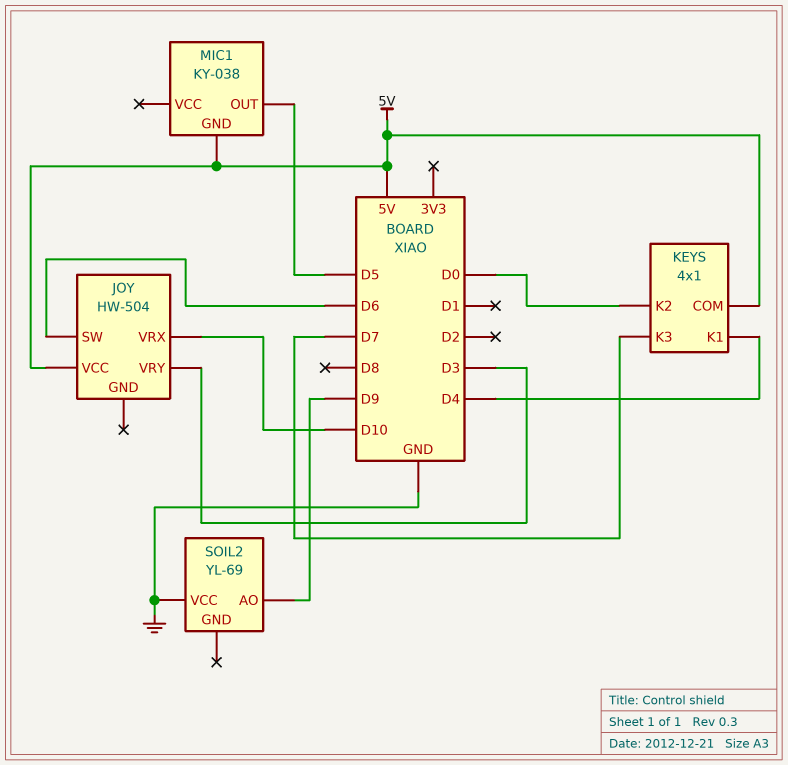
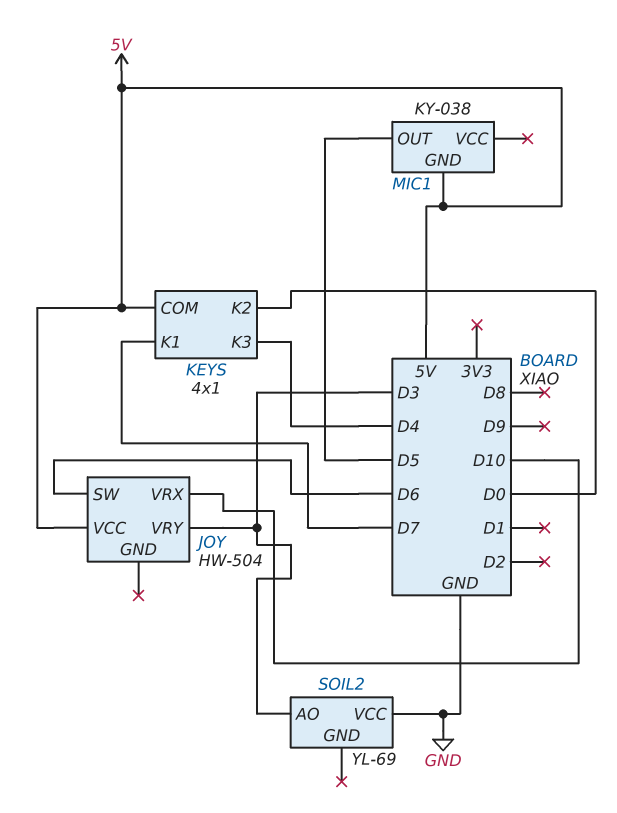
KEYS pin K1: D4 -> D7
KEYS pin K3: D7 -> D4
SOIL2 pin AO: D9 -> D3

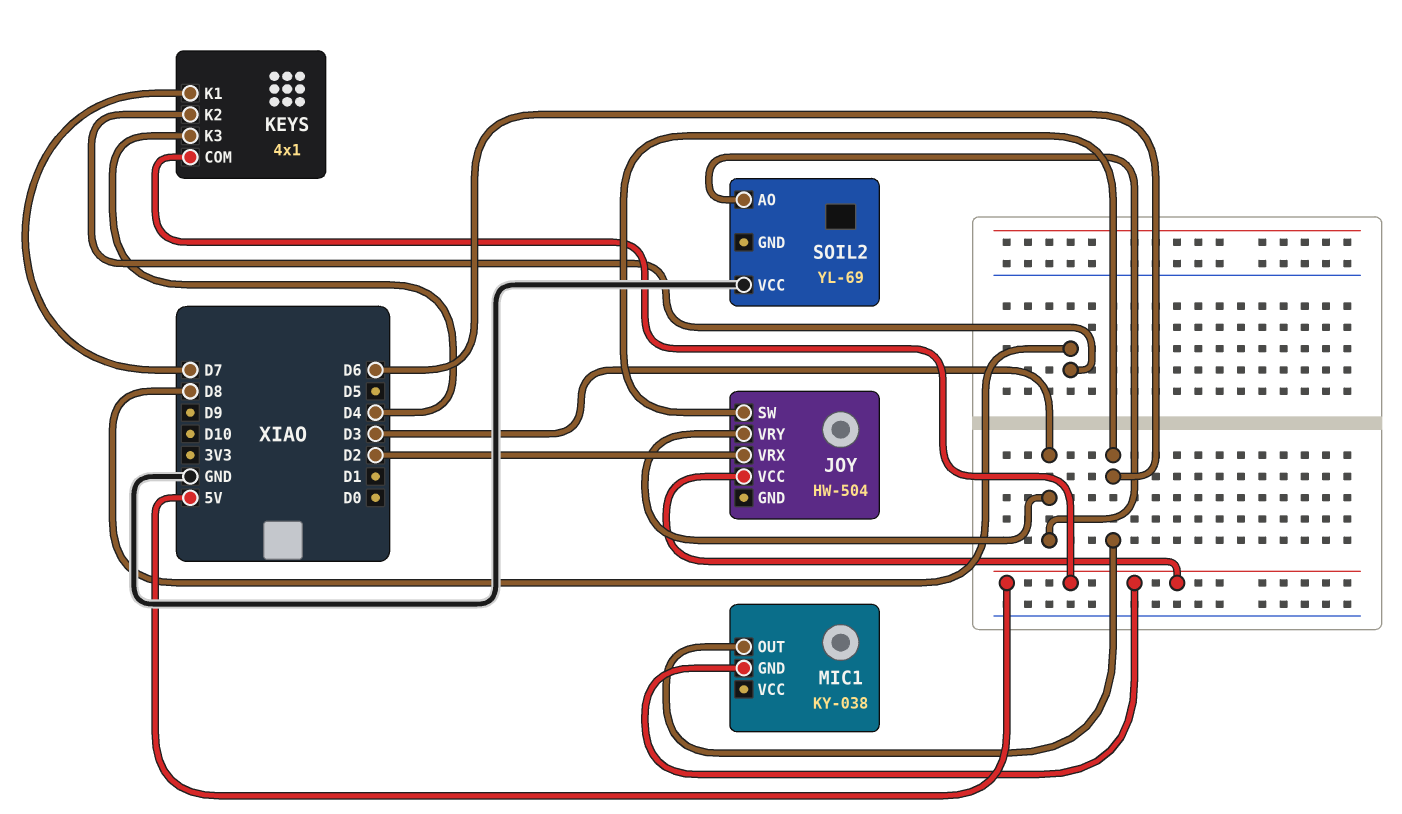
JOY pin VRX: D10 -> D2
KEYS pin K2: D0 -> D8
MIC1 pin OUT: D5 -> D6

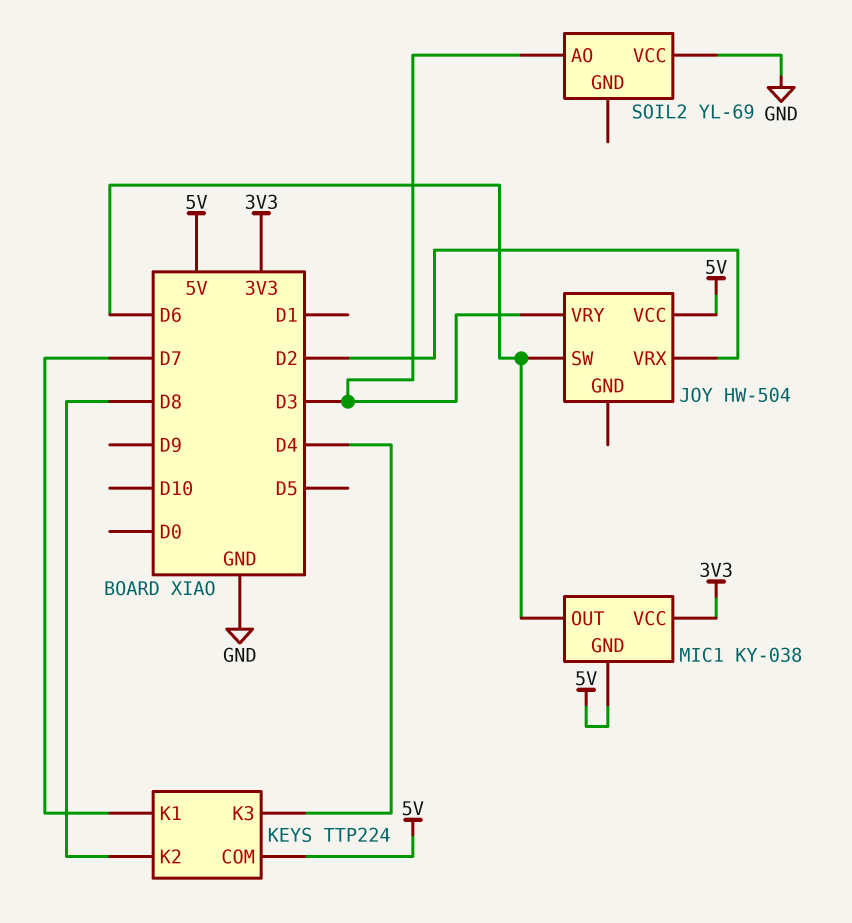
KEYS: 4x1 -> TTP224
MIC1 pin VCC: none -> 3V3

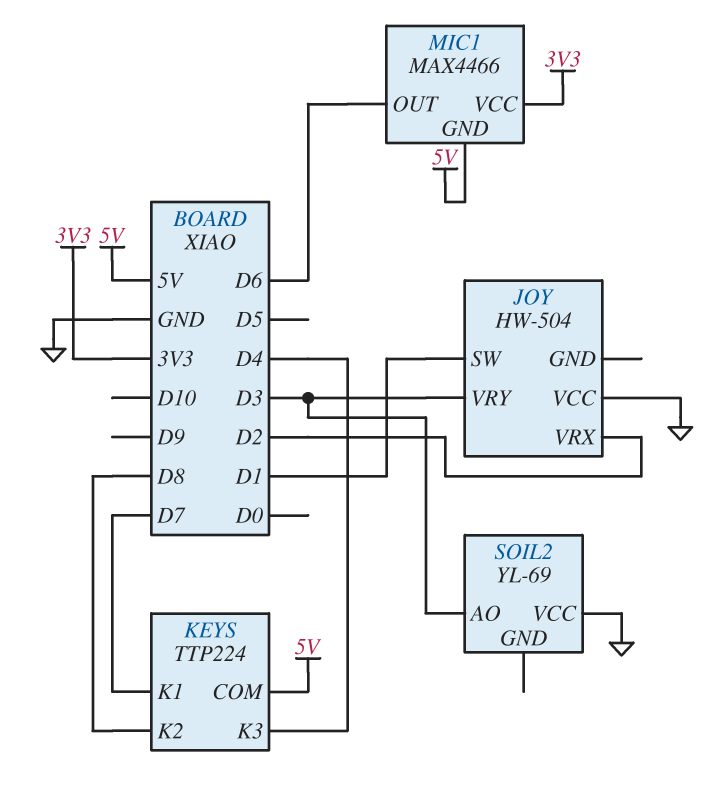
JOY pin SW: D6 -> D1
JOY pin VCC: 5V -> GND
MIC1: KY-038 -> MAX4466

